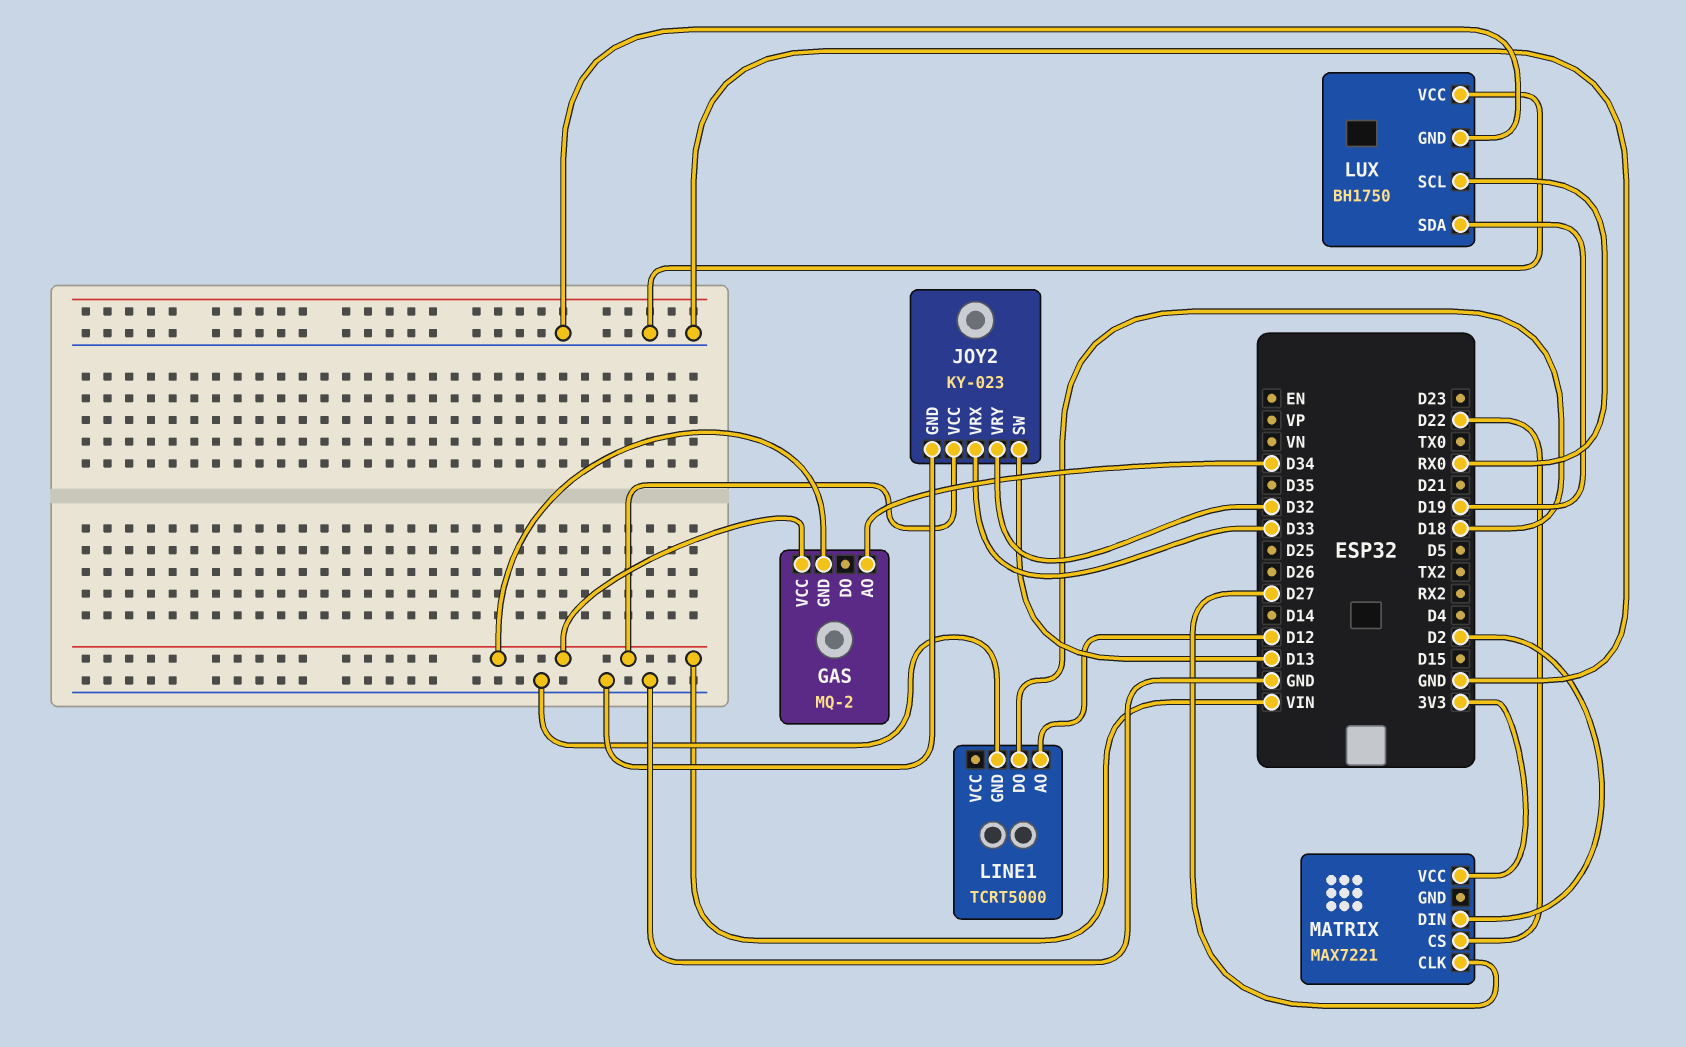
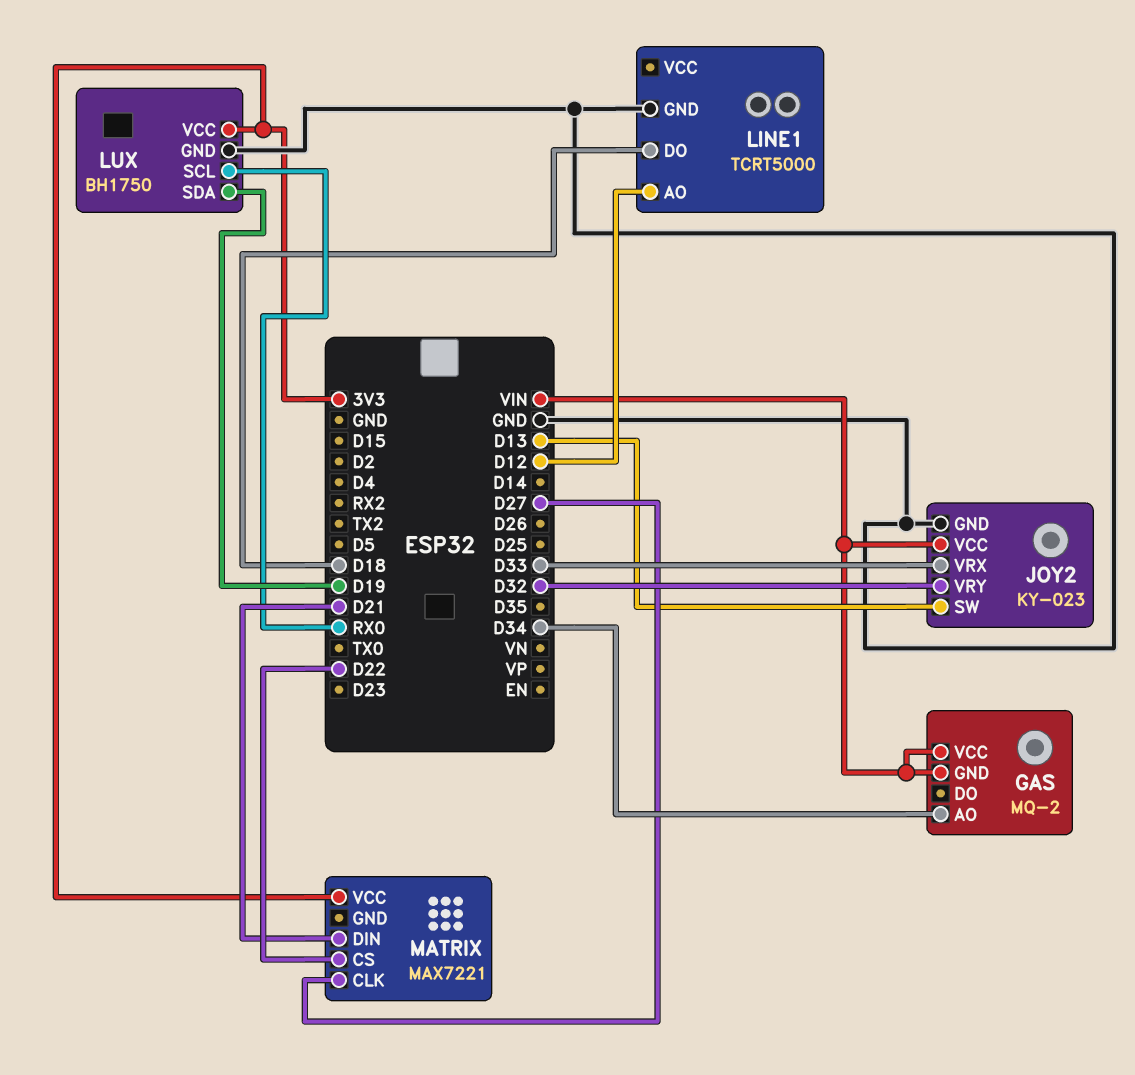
LUX pin VCC: GND -> 3V3
MATRIX pin DIN: D2 -> D21

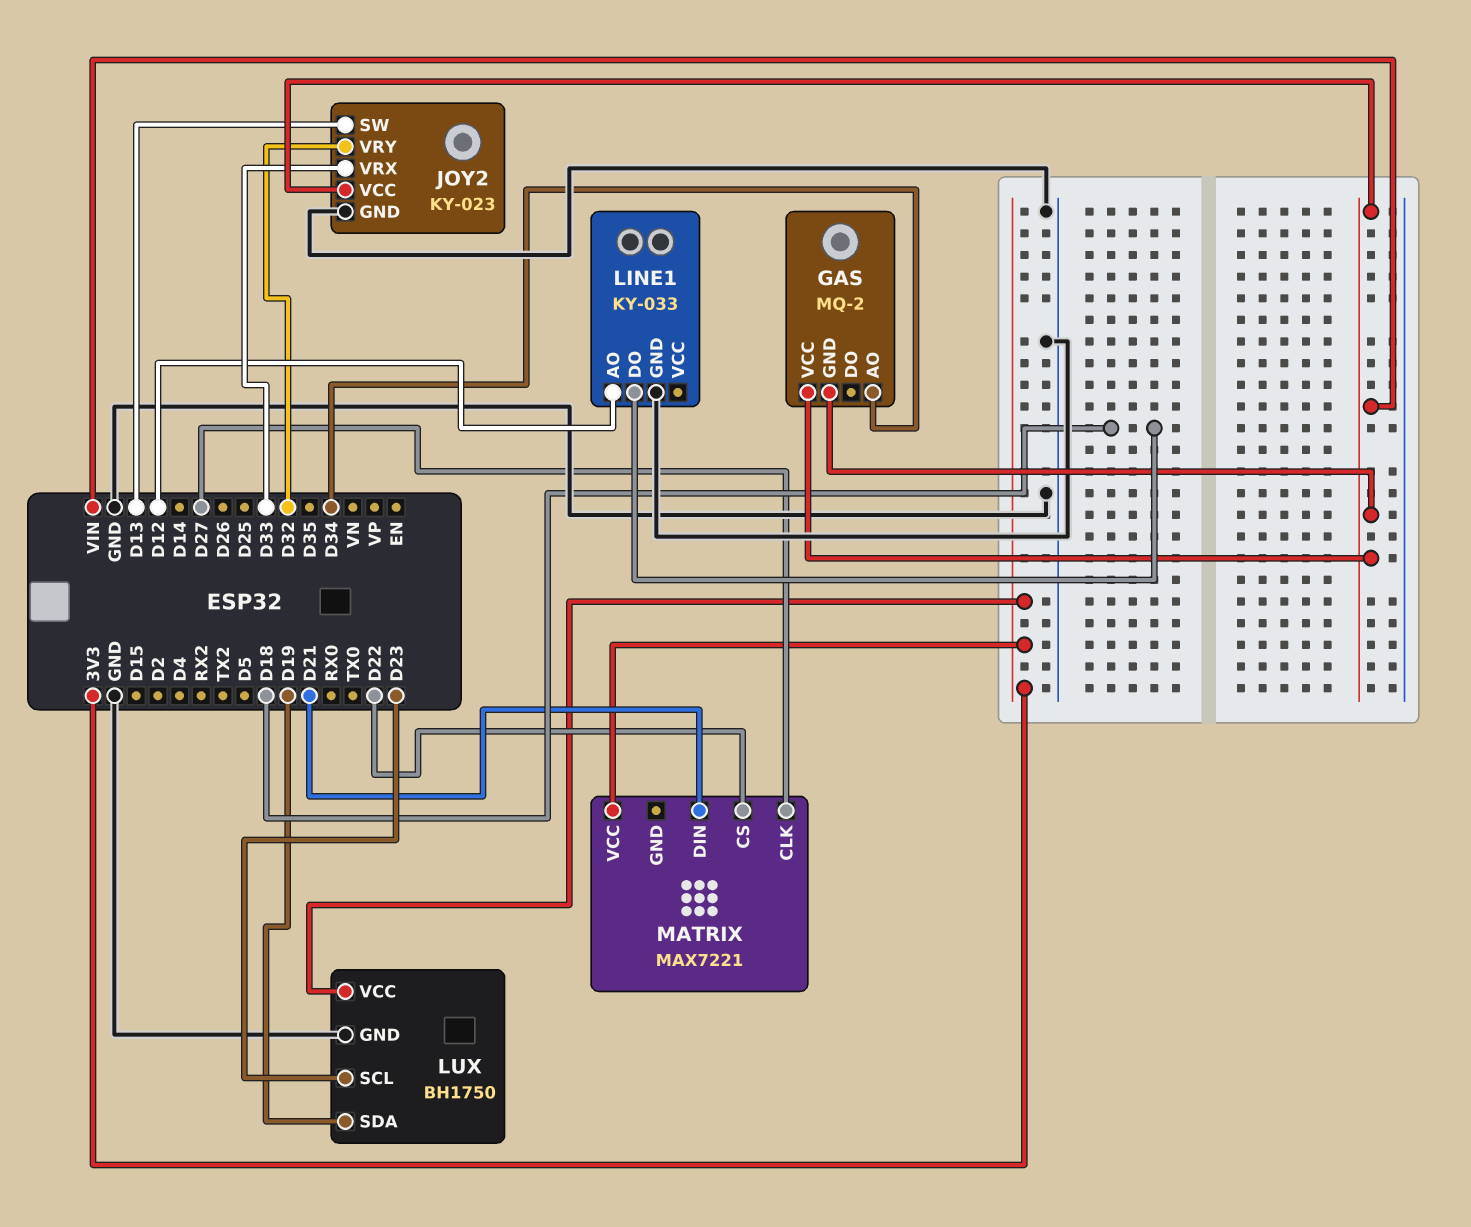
LINE1: TCRT5000 -> KY-033
LUX pin SCL: RX0 -> D23

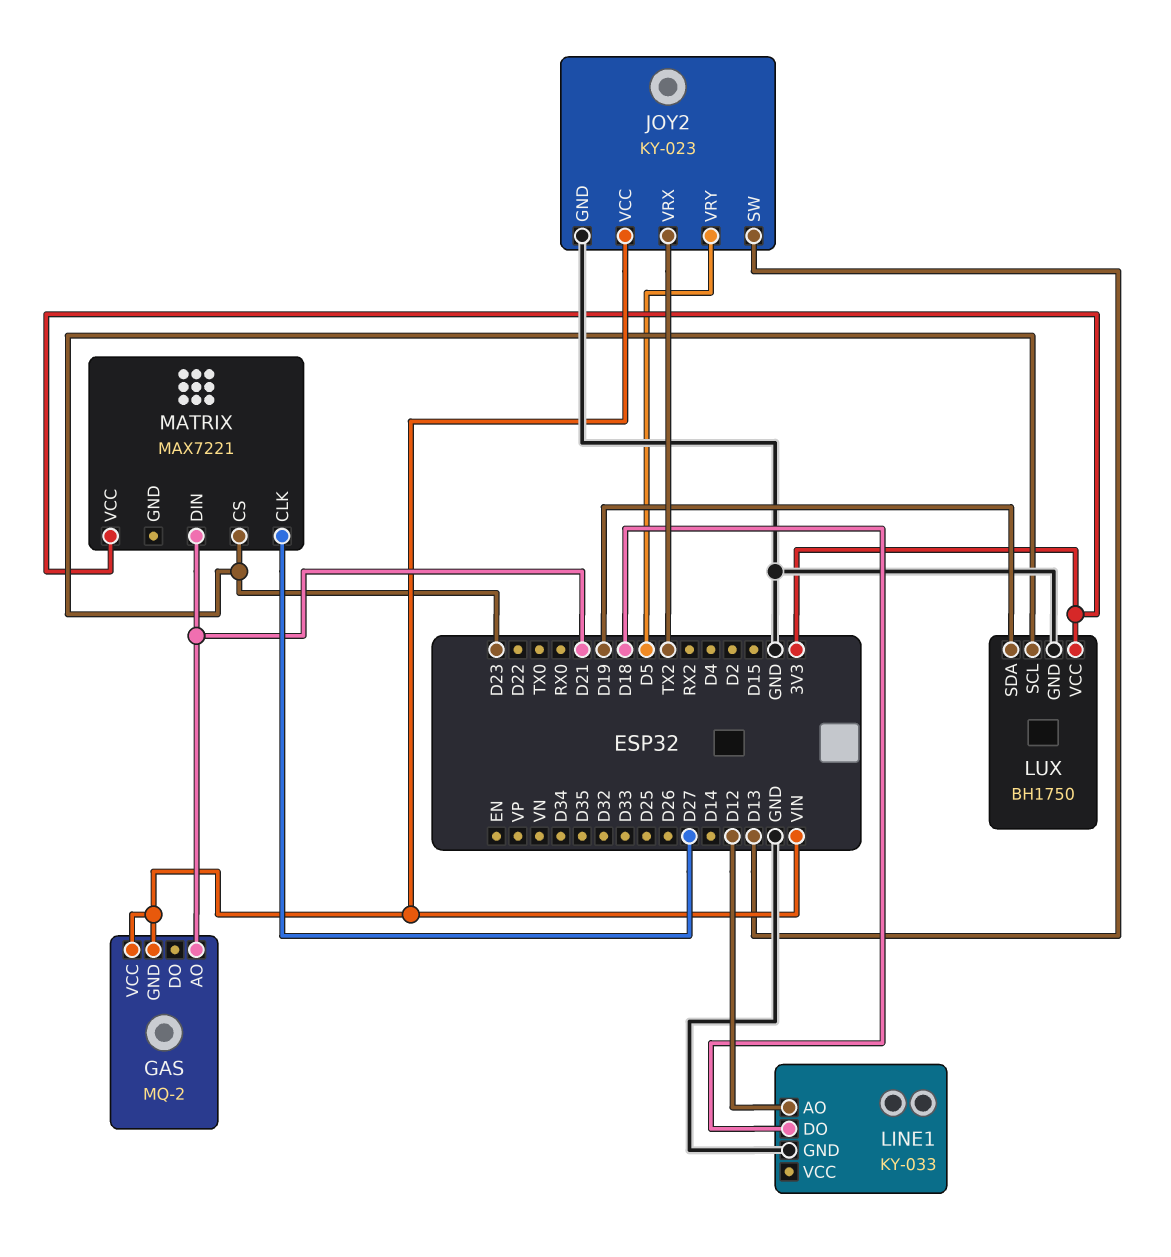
GAS pin AO: D34 -> D21
JOY2 pin VRX: D33 -> TX2
JOY2 pin VRY: D32 -> D5
MATRIX pin CS: D22 -> D23

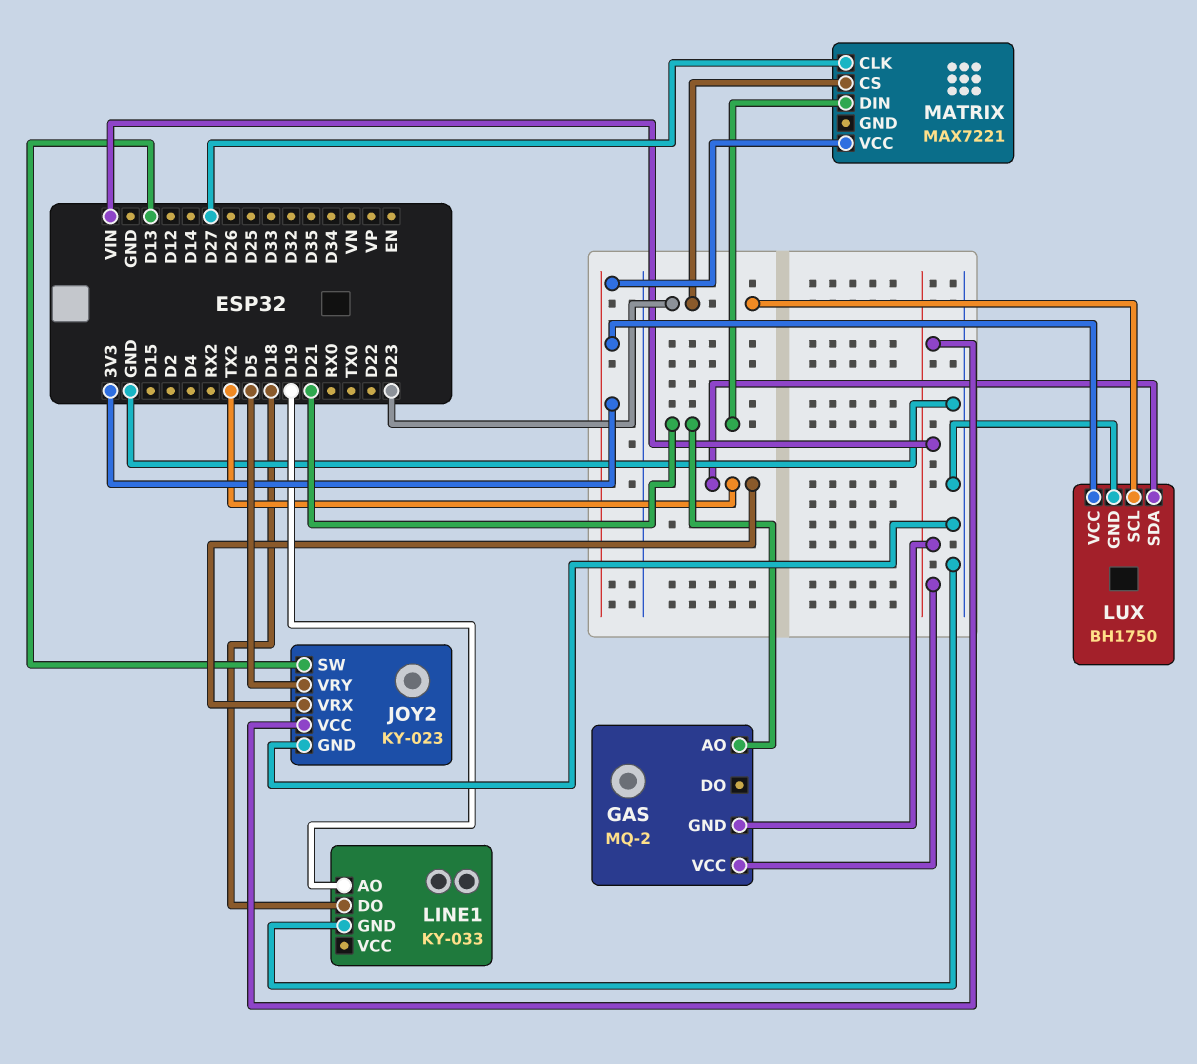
LINE1 pin AO: D12 -> D19
LUX pin SDA: D19 -> TX2

